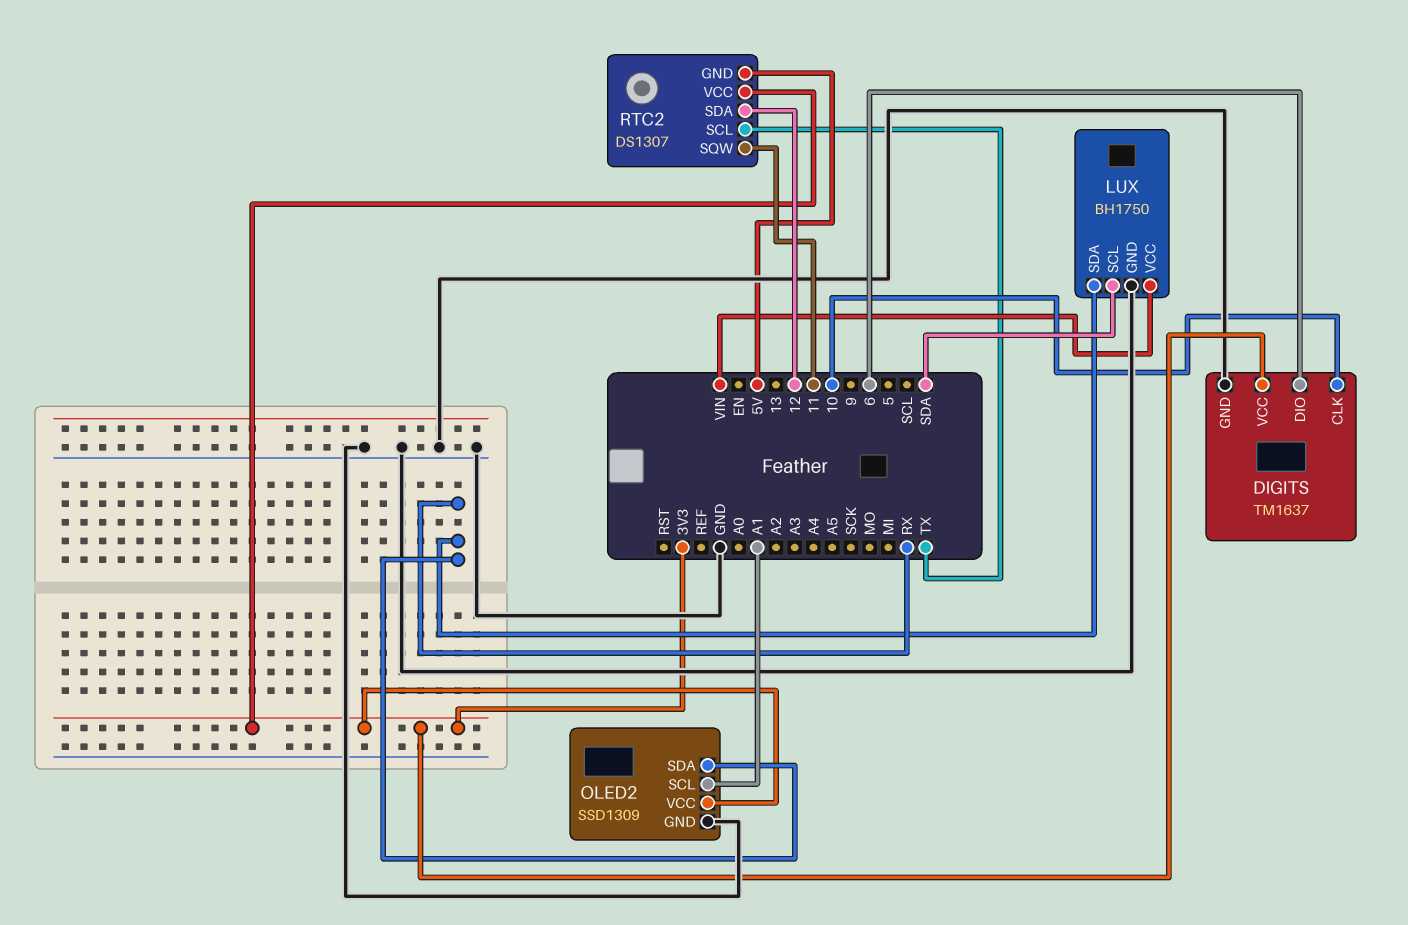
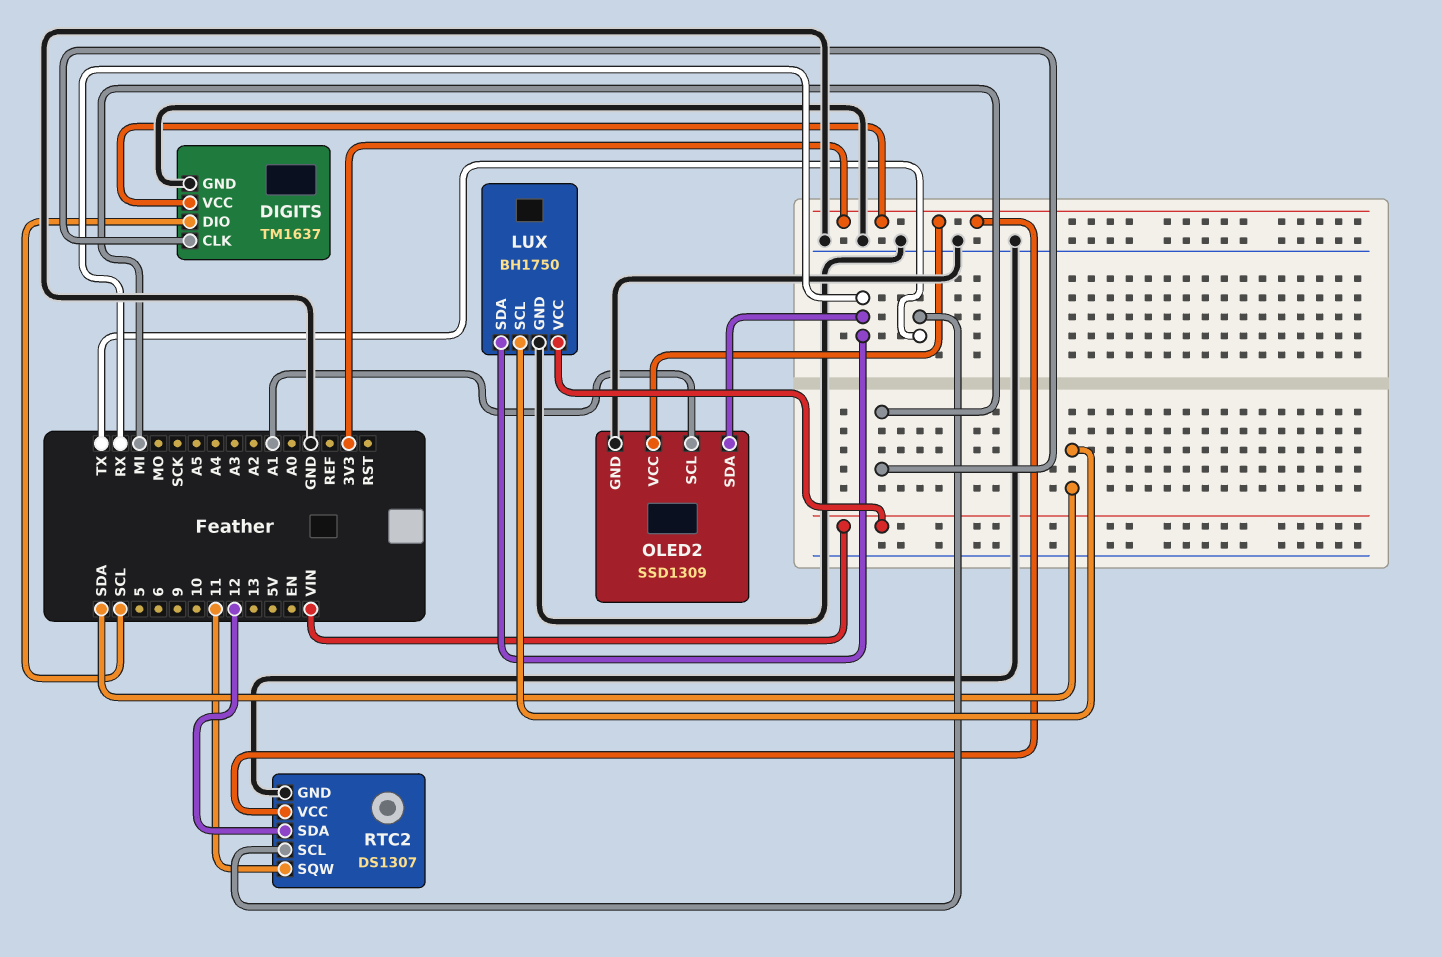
DIGITS pin CLK: 10 -> MI
DIGITS pin DIO: 6 -> SCL
RTC2 pin GND: 5V -> GND

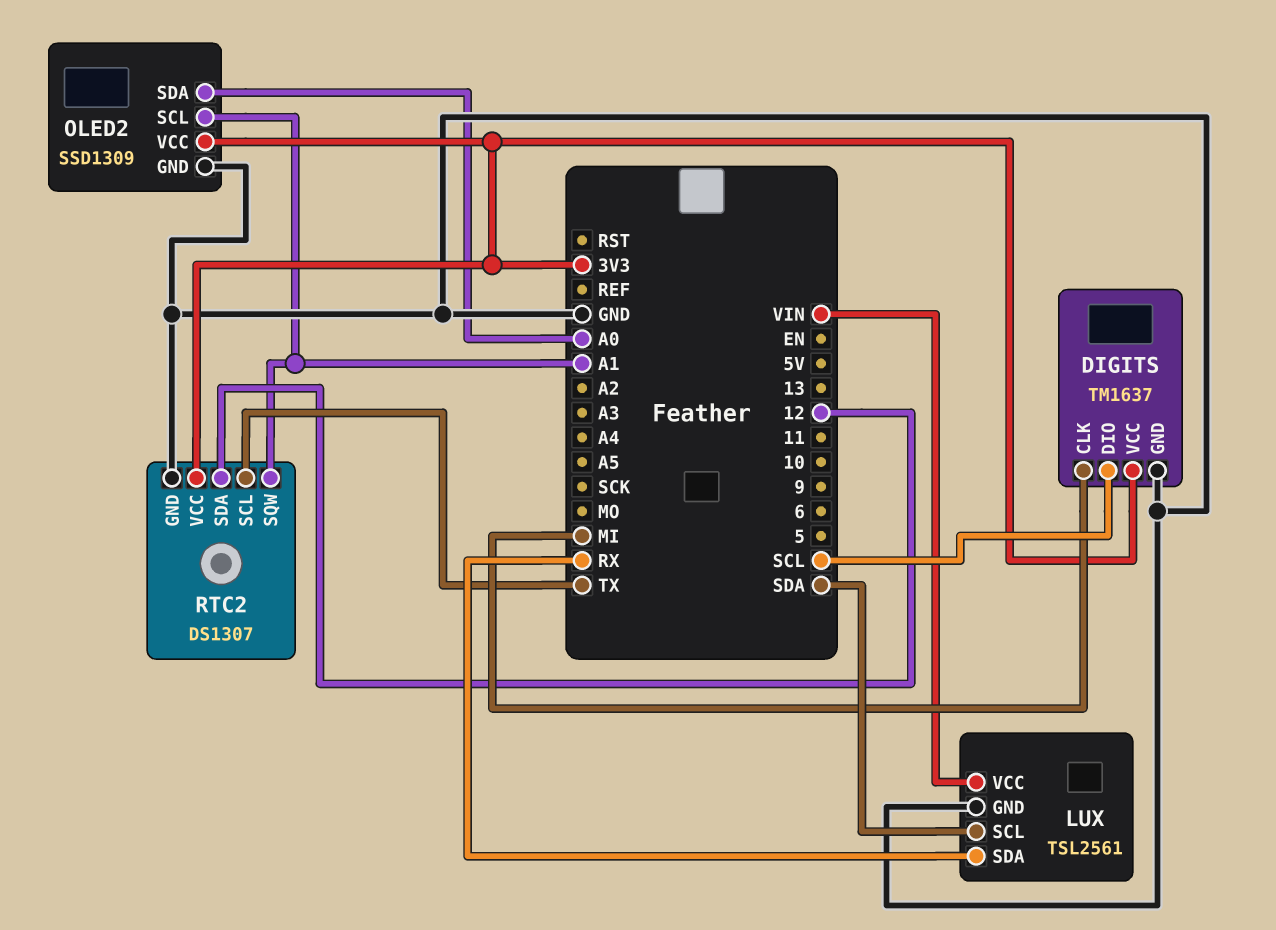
LUX: BH1750 -> TSL2561
OLED2 pin SDA: RX -> A0
RTC2 pin SQW: 11 -> A1

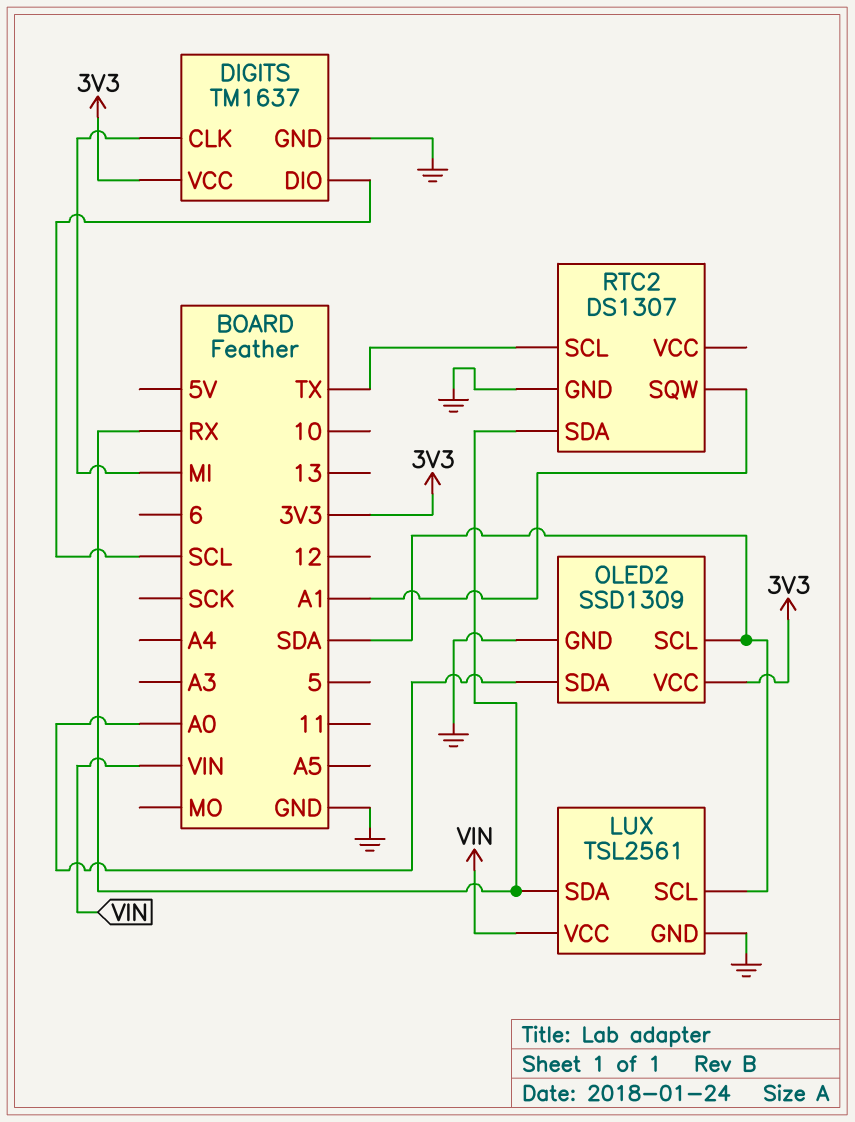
OLED2 pin SCL: A1 -> SDA
RTC2 pin SDA: 12 -> RX
RTC2 pin VCC: 3V3 -> none

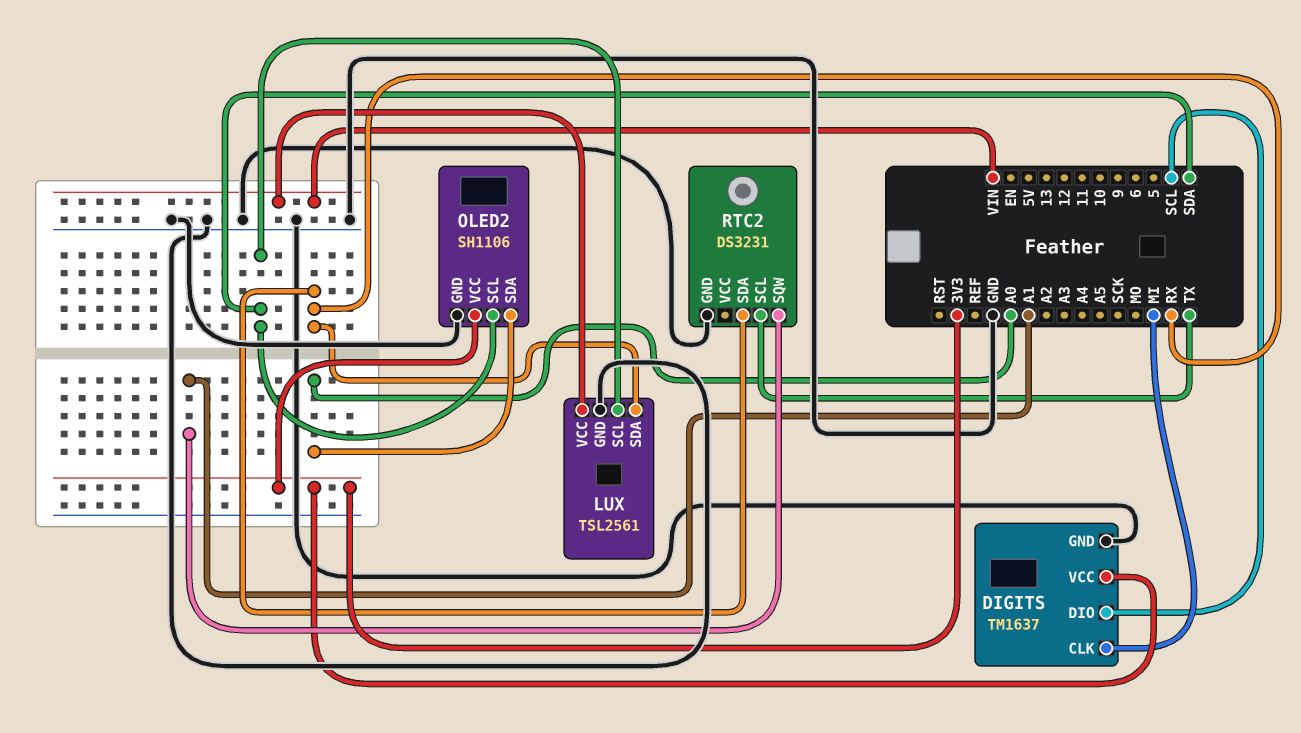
OLED2: SSD1309 -> SH1106
RTC2: DS1307 -> DS3231

